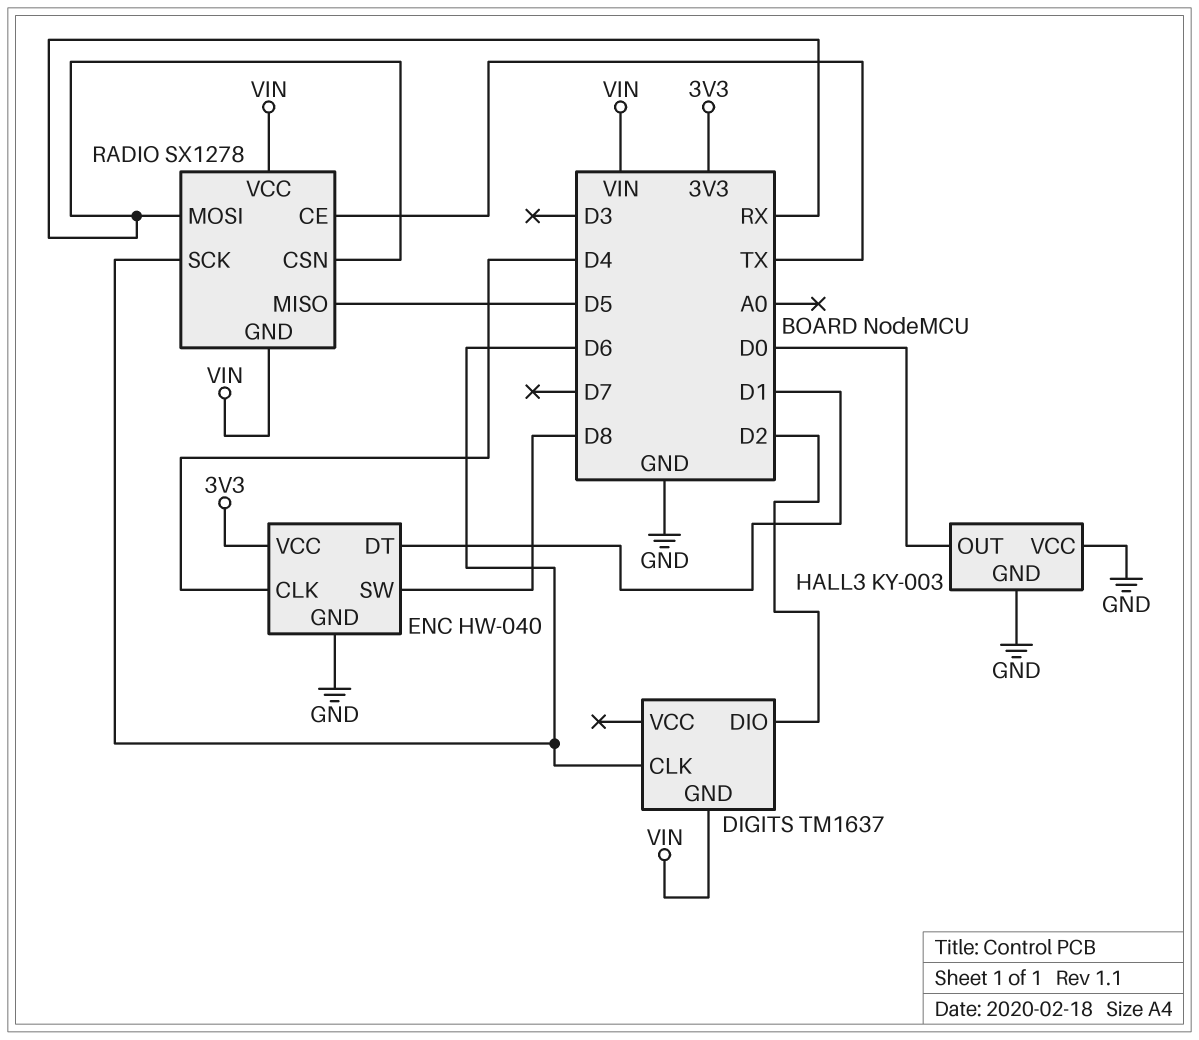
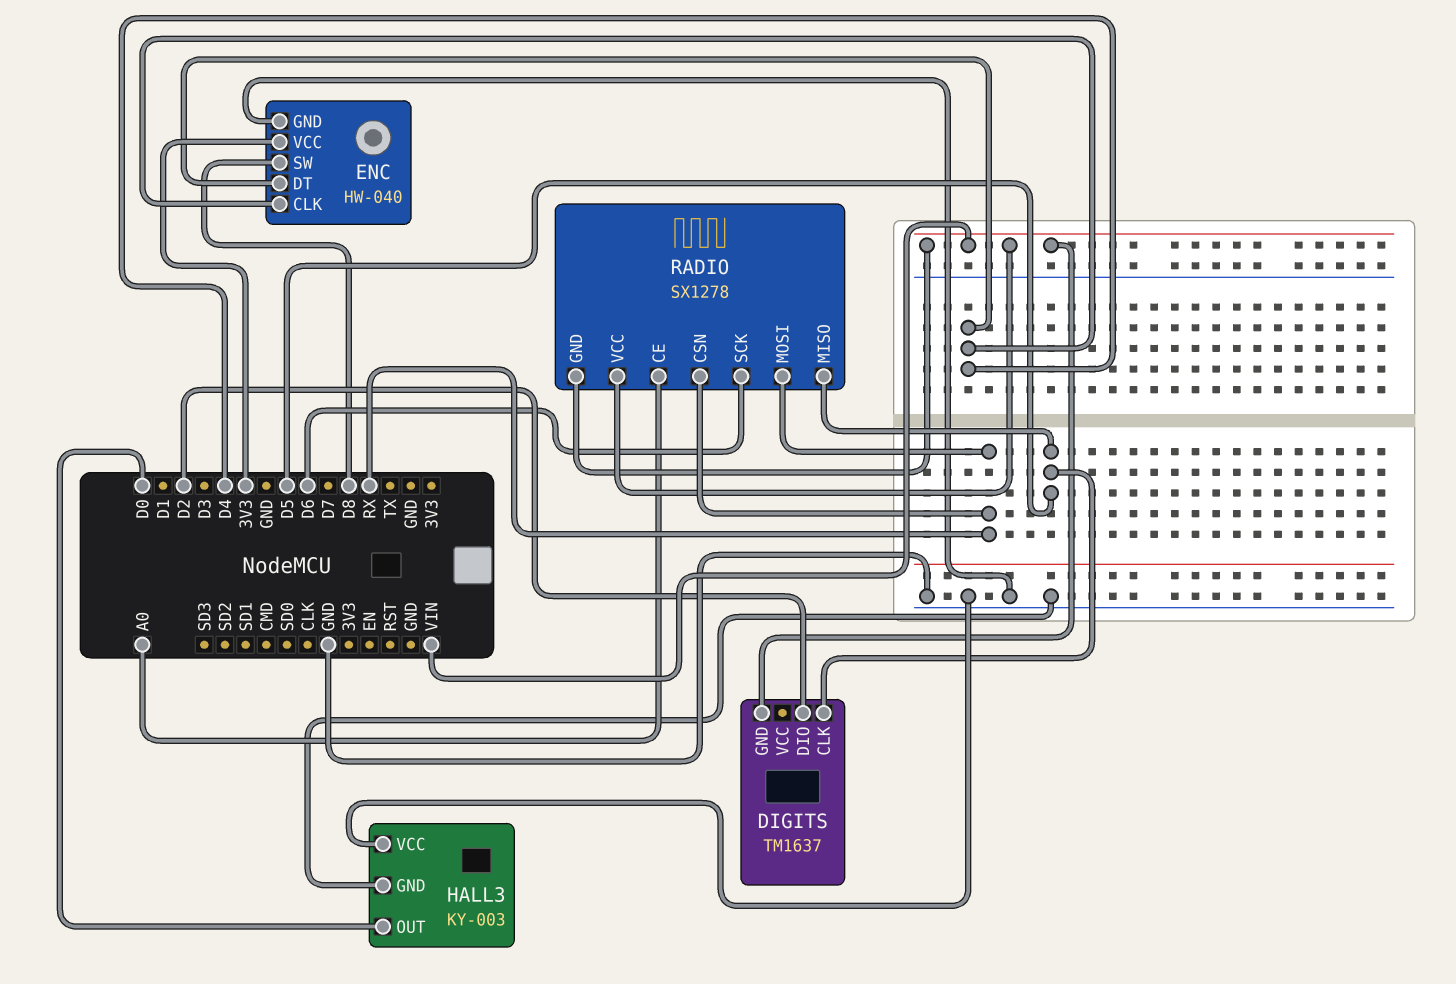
DIGITS pin CLK: D6 -> D5
ENC pin DT: D1 -> D4
RADIO pin CE: TX -> A0

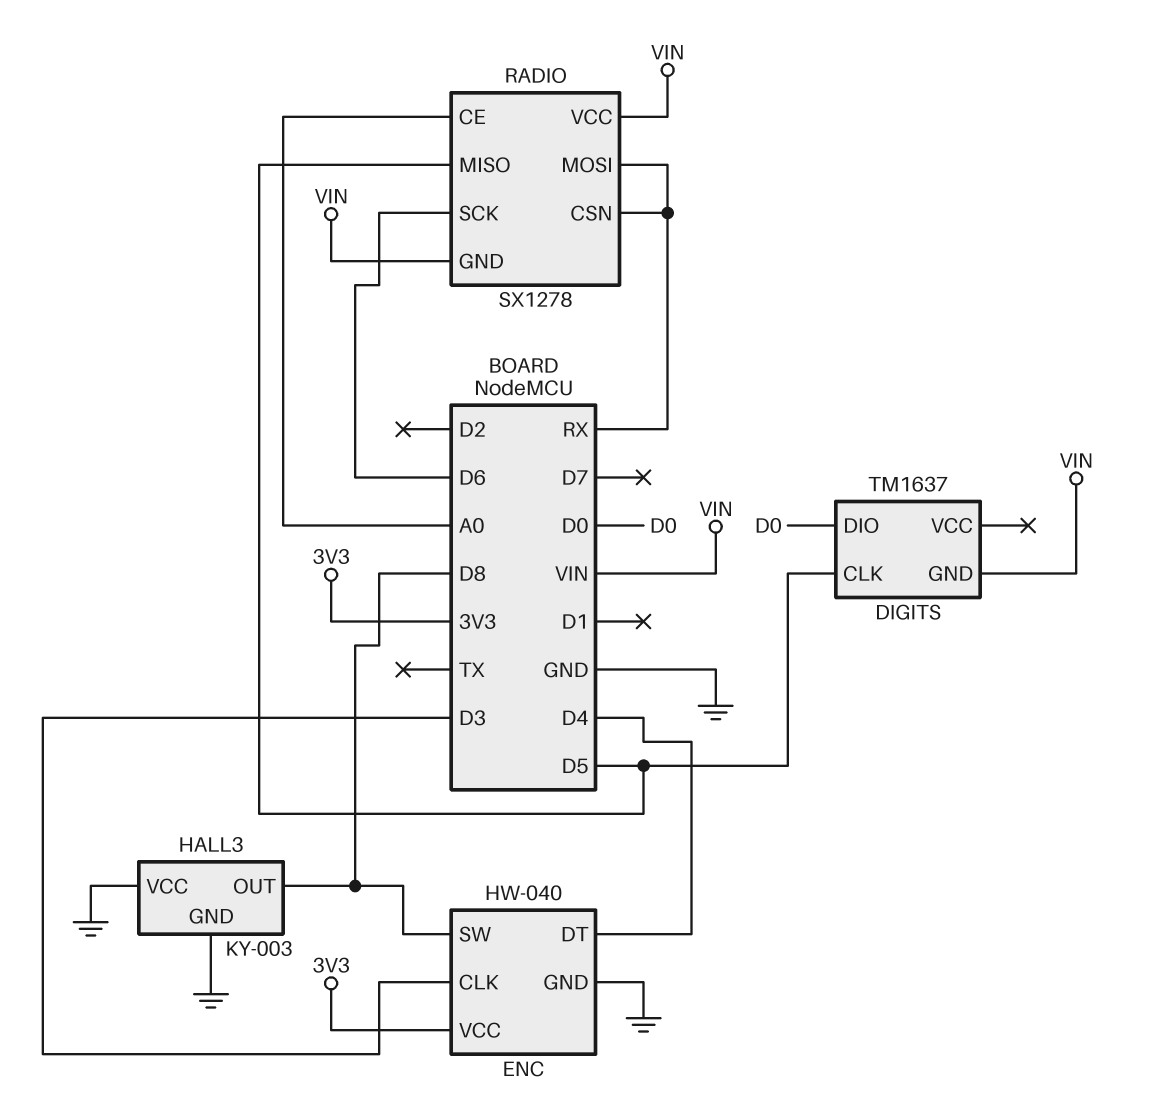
DIGITS pin DIO: D2 -> D0
ENC pin CLK: D4 -> D3
HALL3 pin OUT: D0 -> D8

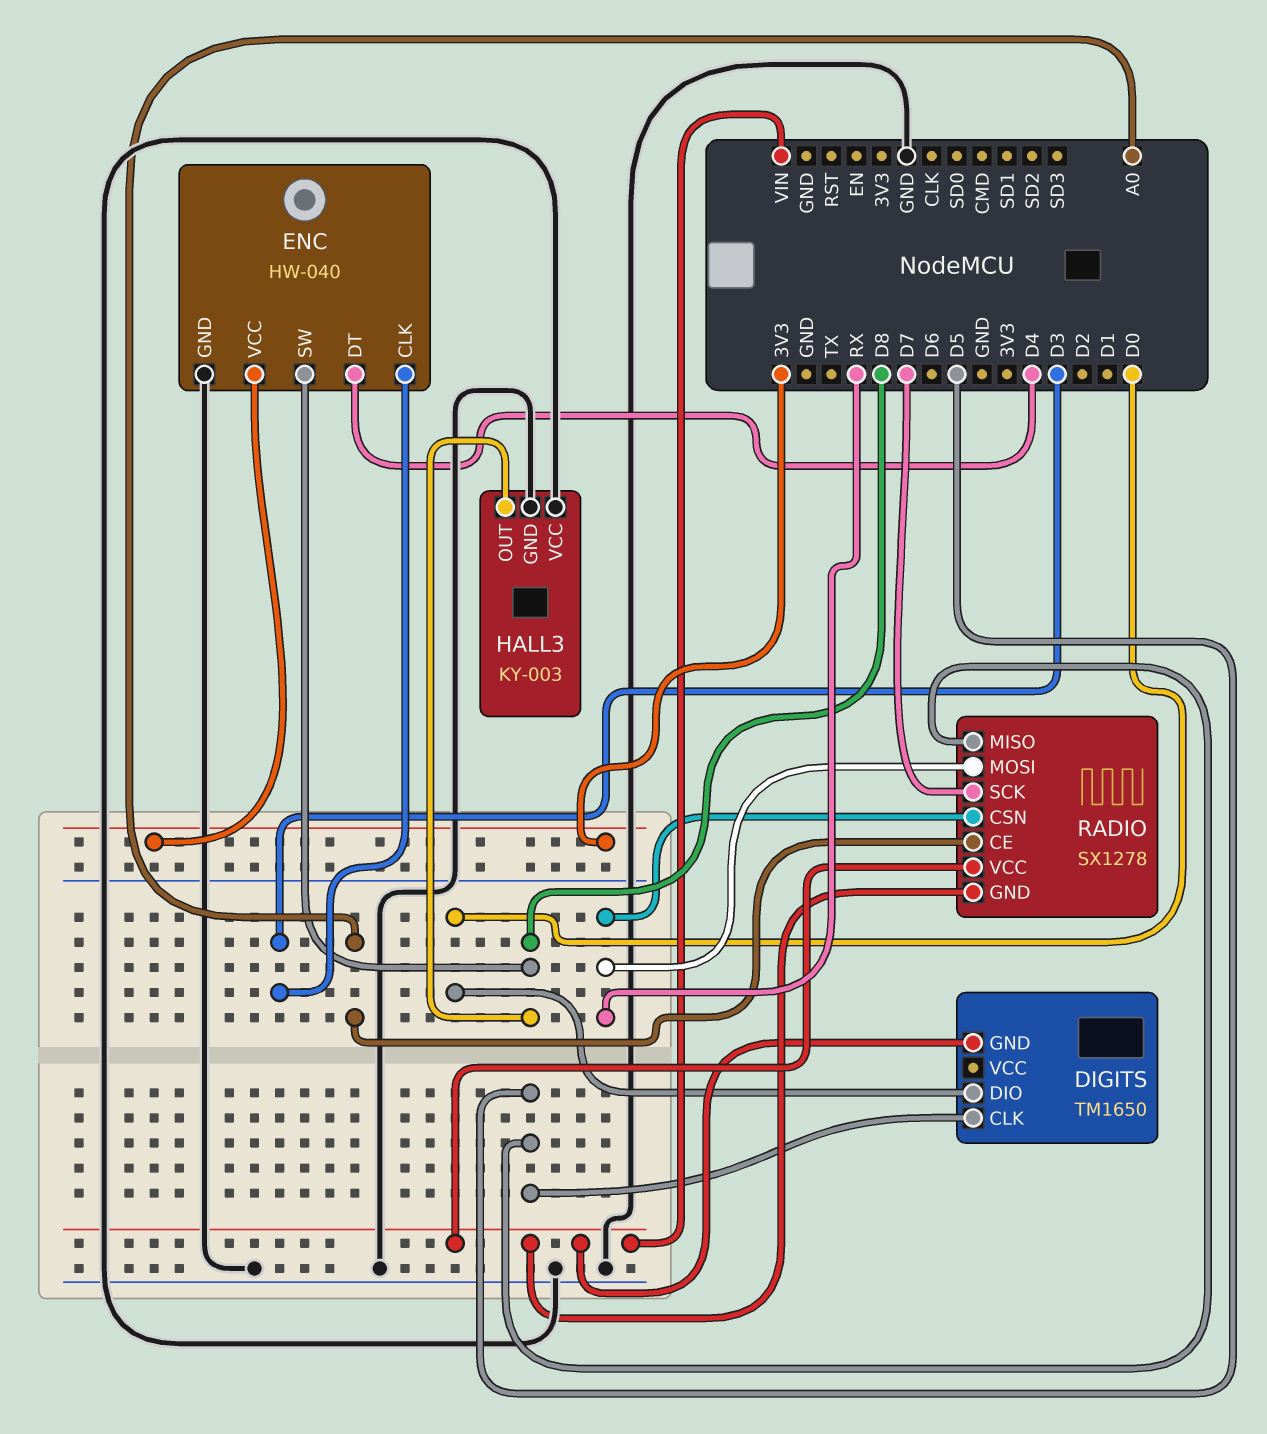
DIGITS: TM1637 -> TM1650
RADIO pin SCK: D6 -> D7

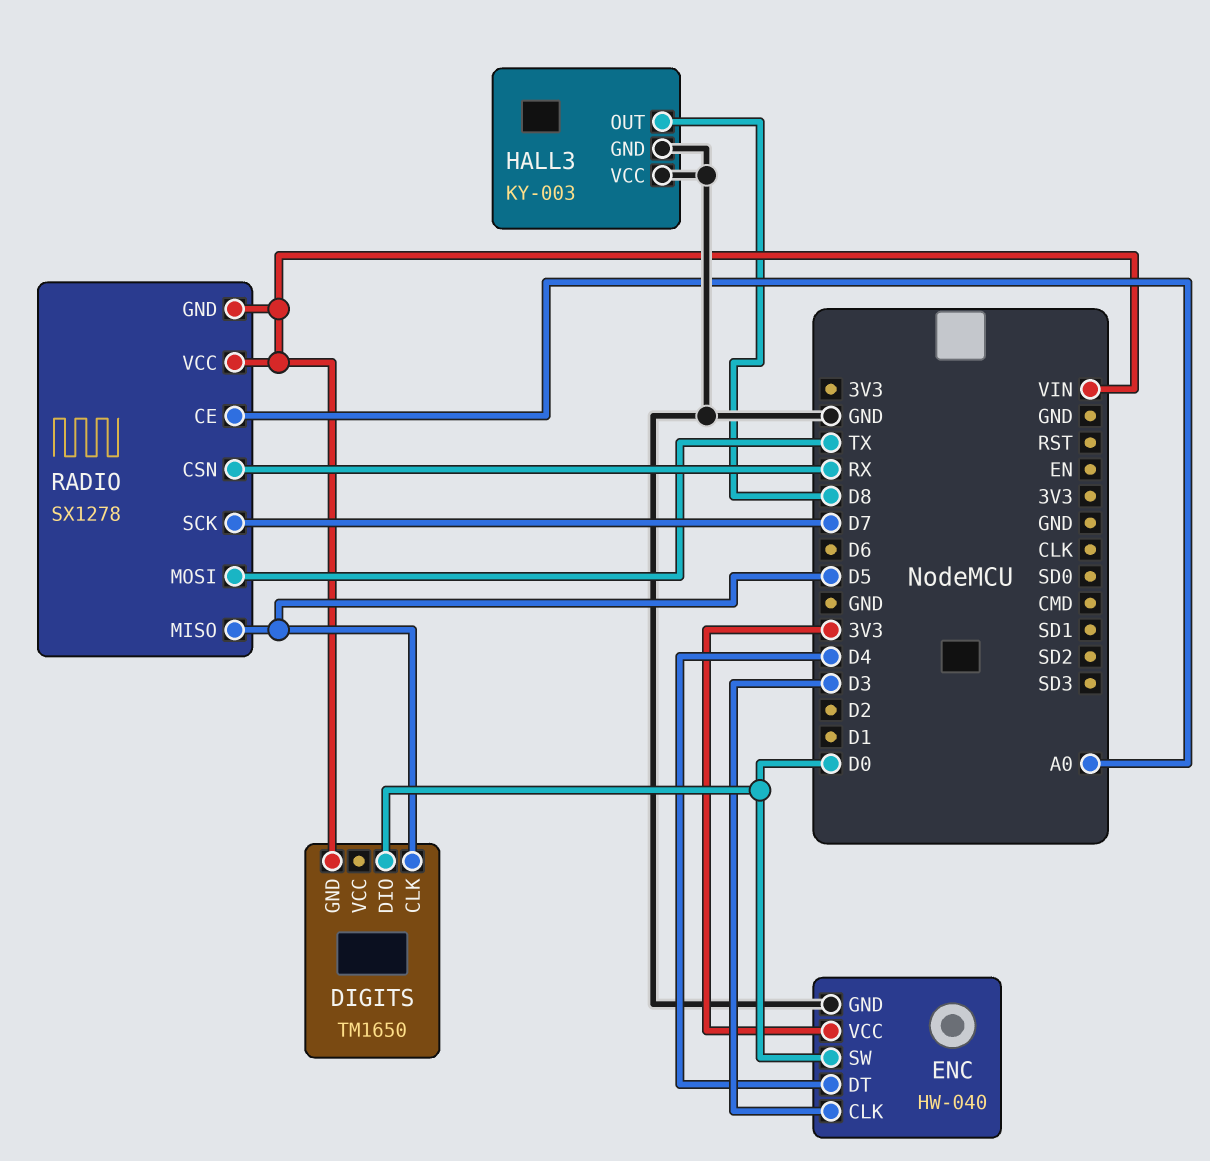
ENC pin SW: D8 -> D0
RADIO pin MOSI: RX -> TX

